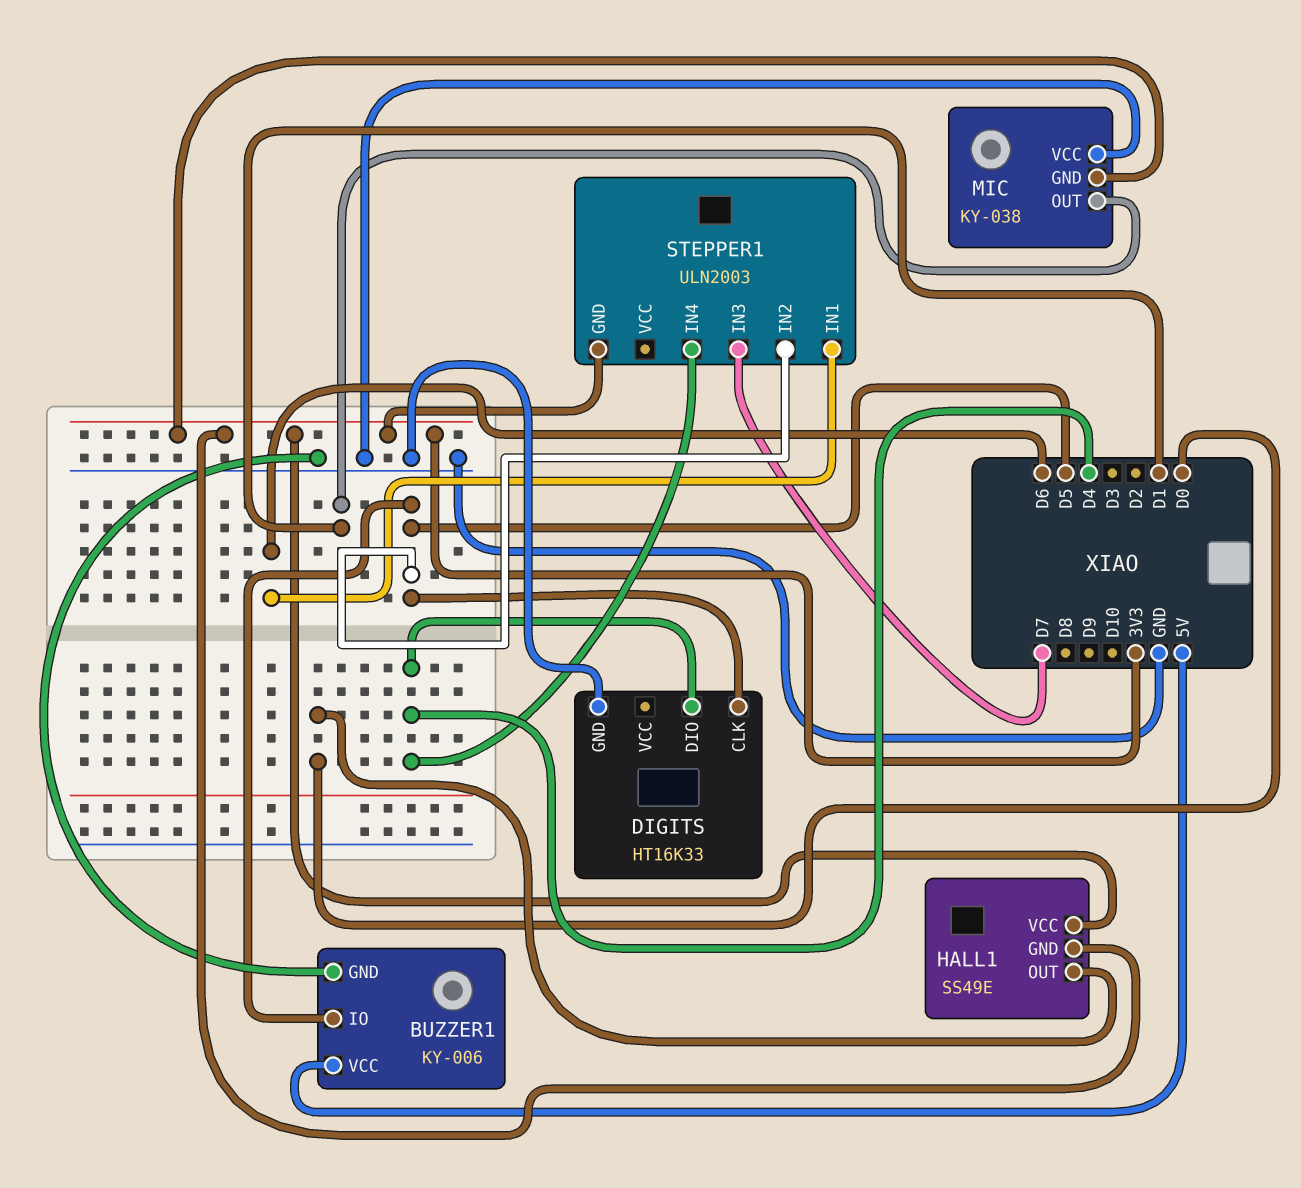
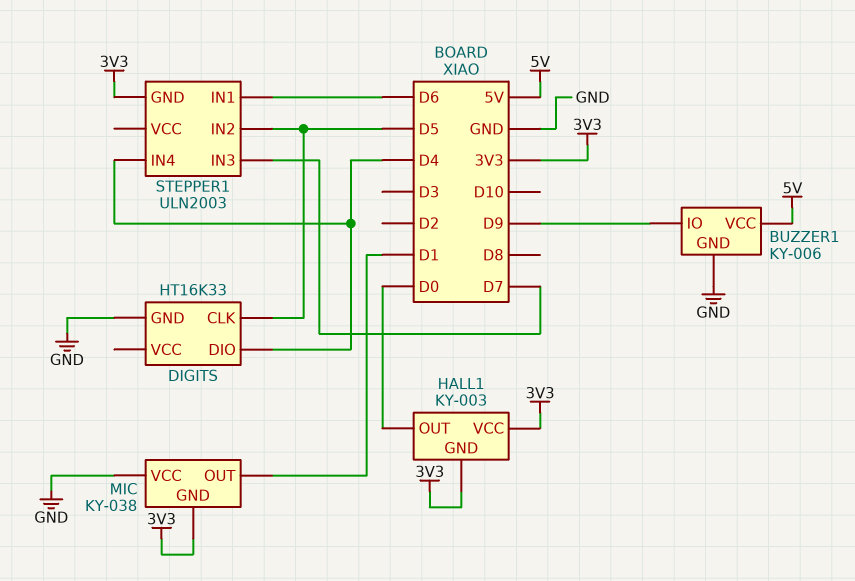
BUZZER1 pin IO: D5 -> D9
HALL1: SS49E -> KY-003

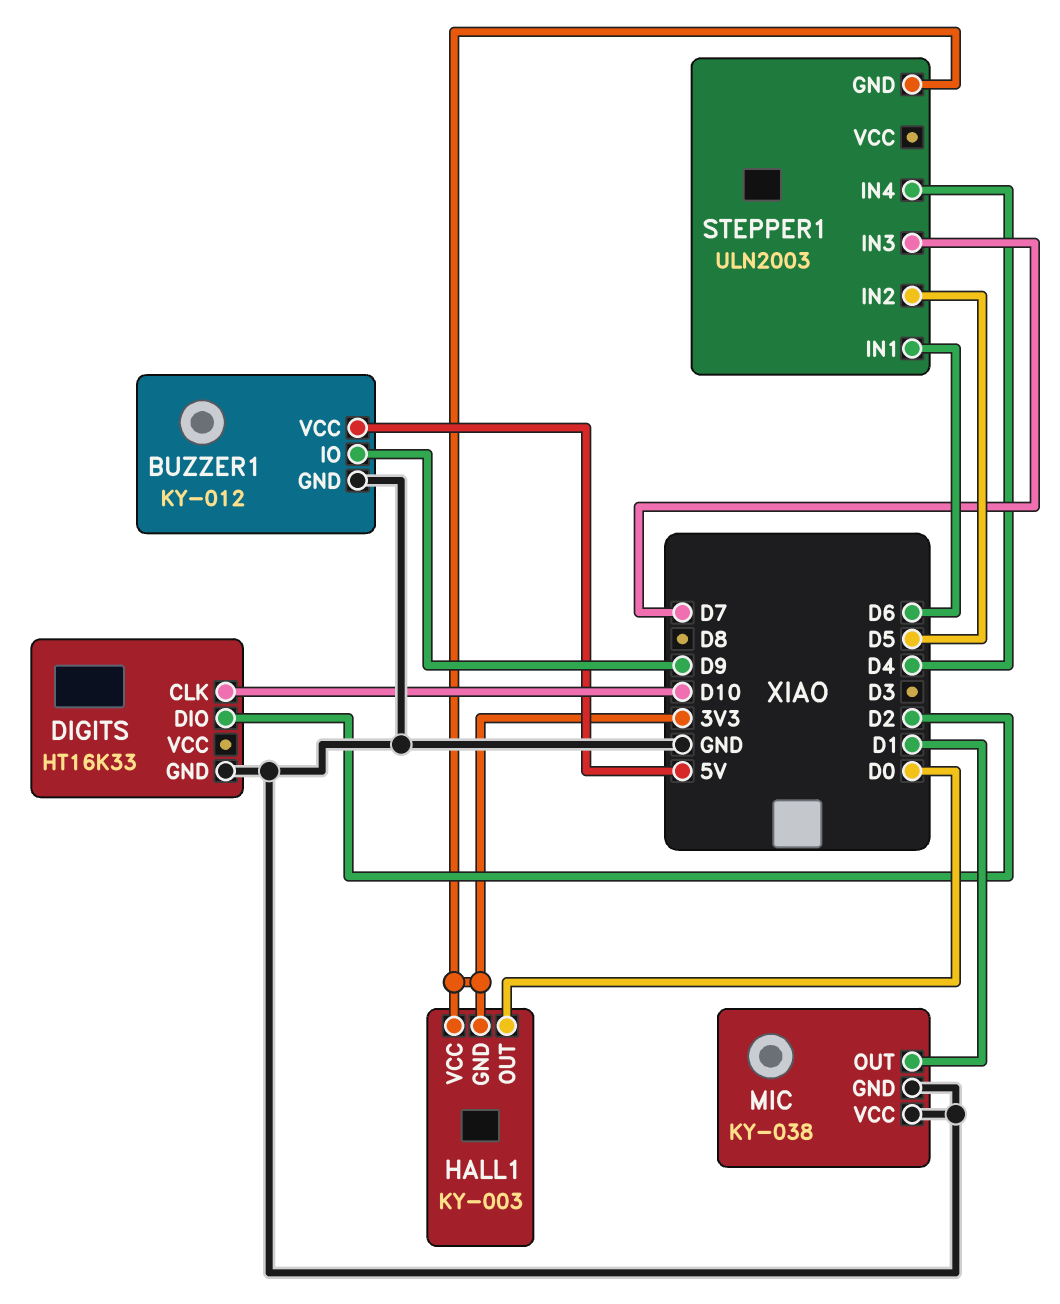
BUZZER1: KY-006 -> KY-012
DIGITS pin CLK: D5 -> D10
DIGITS pin DIO: D4 -> D2
MIC pin GND: 3V3 -> GND

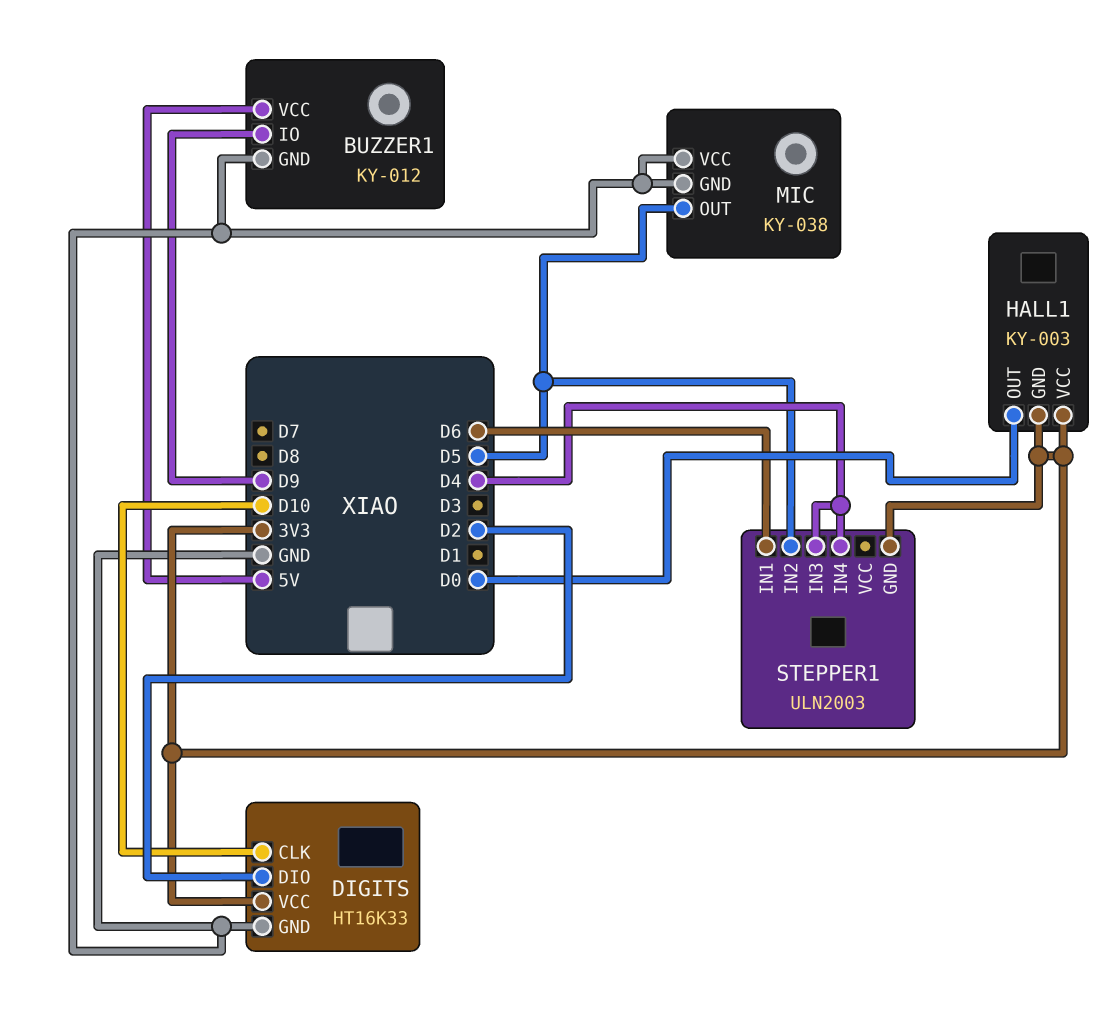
DIGITS pin VCC: none -> 3V3
MIC pin OUT: D1 -> D5
STEPPER1 pin IN3: D7 -> D4

